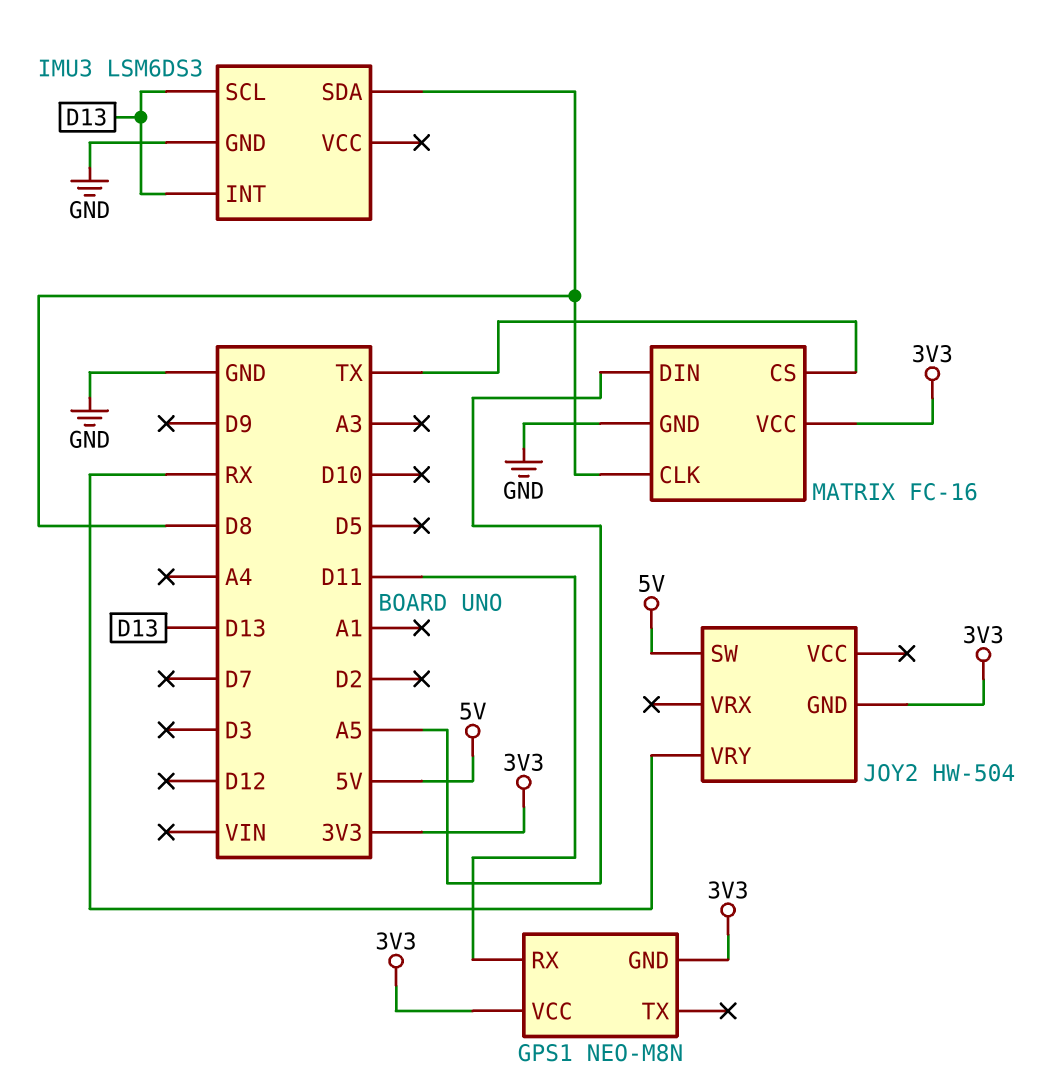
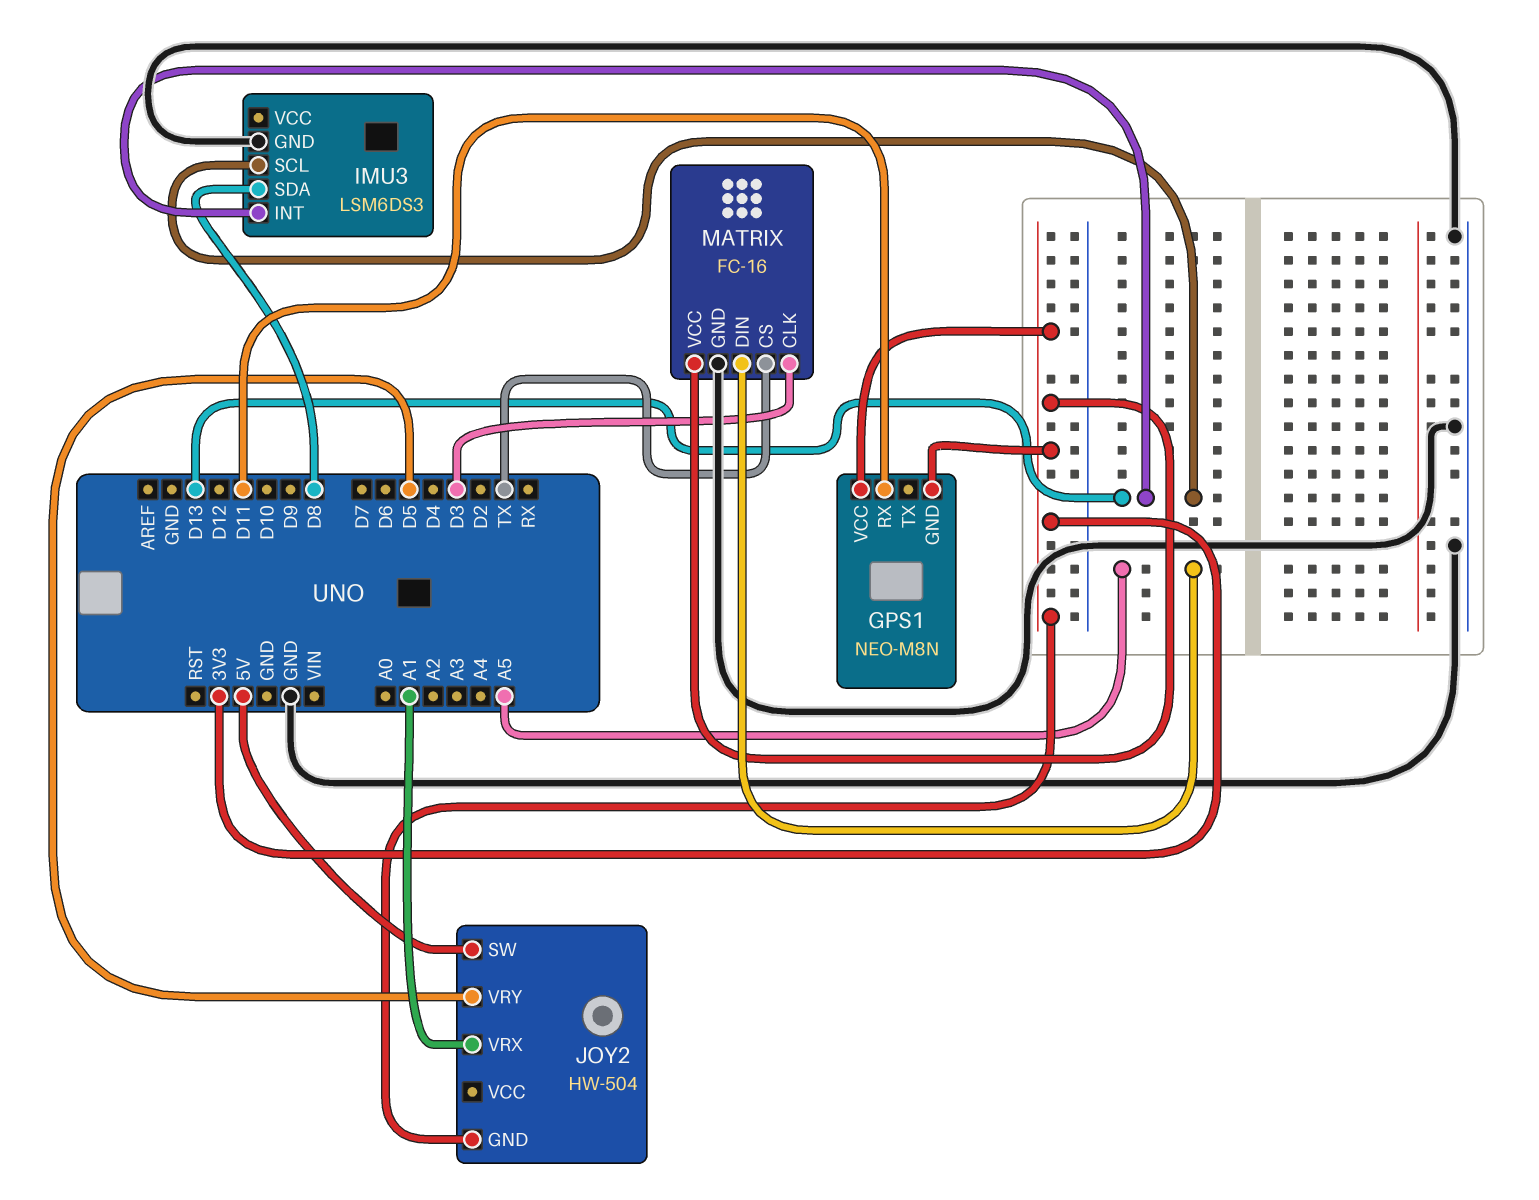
JOY2 pin VRX: none -> A1
JOY2 pin VRY: RX -> D5
MATRIX pin CLK: D8 -> D3

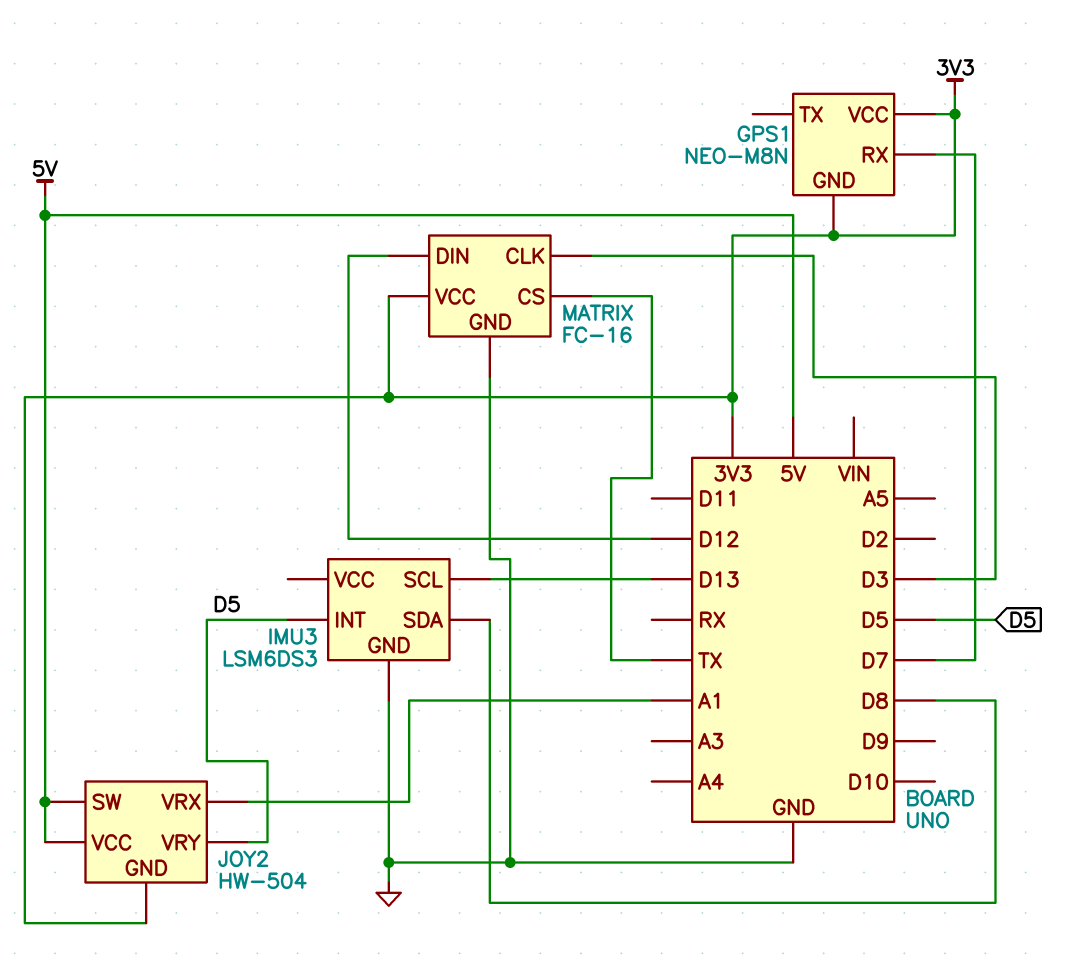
GPS1 pin RX: D11 -> D7
IMU3 pin INT: D13 -> D5
JOY2 pin VCC: none -> 5V
MATRIX pin DIN: A5 -> D12

